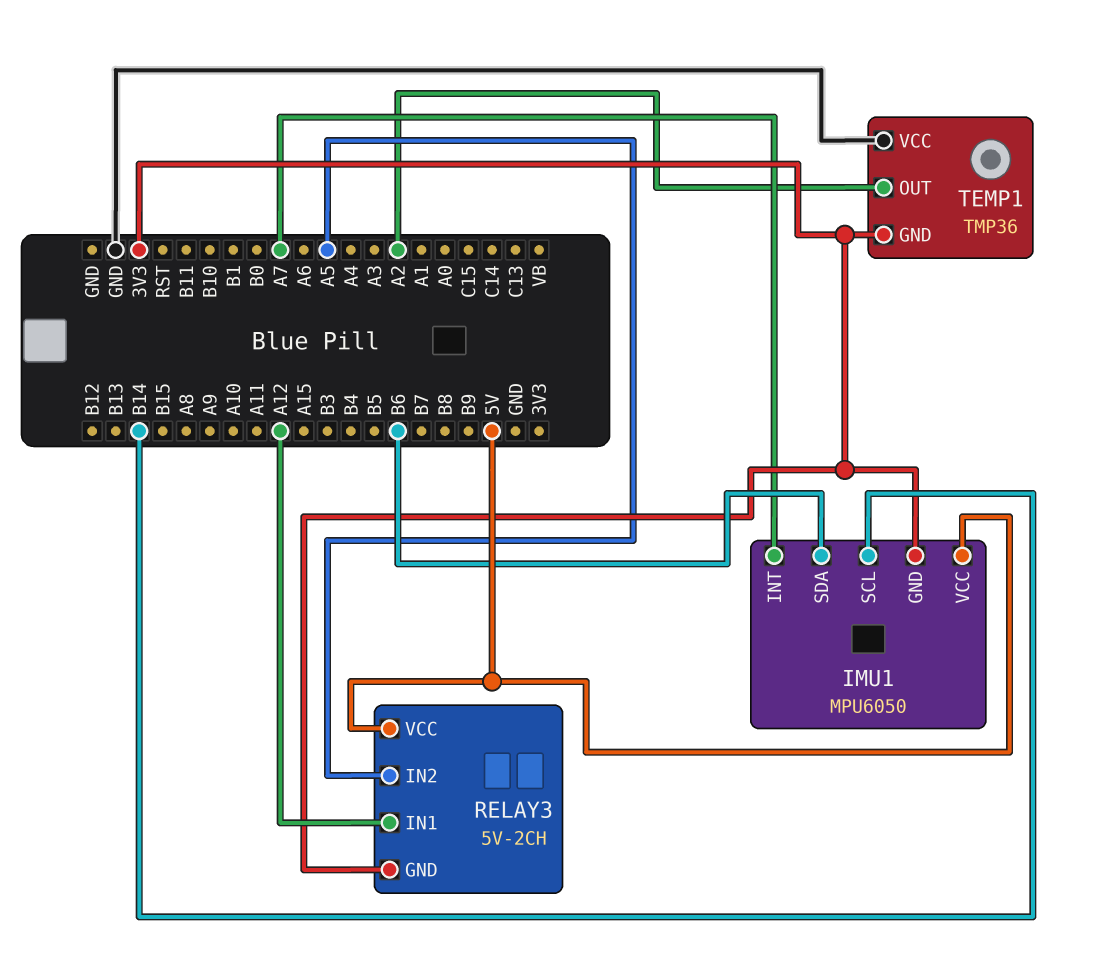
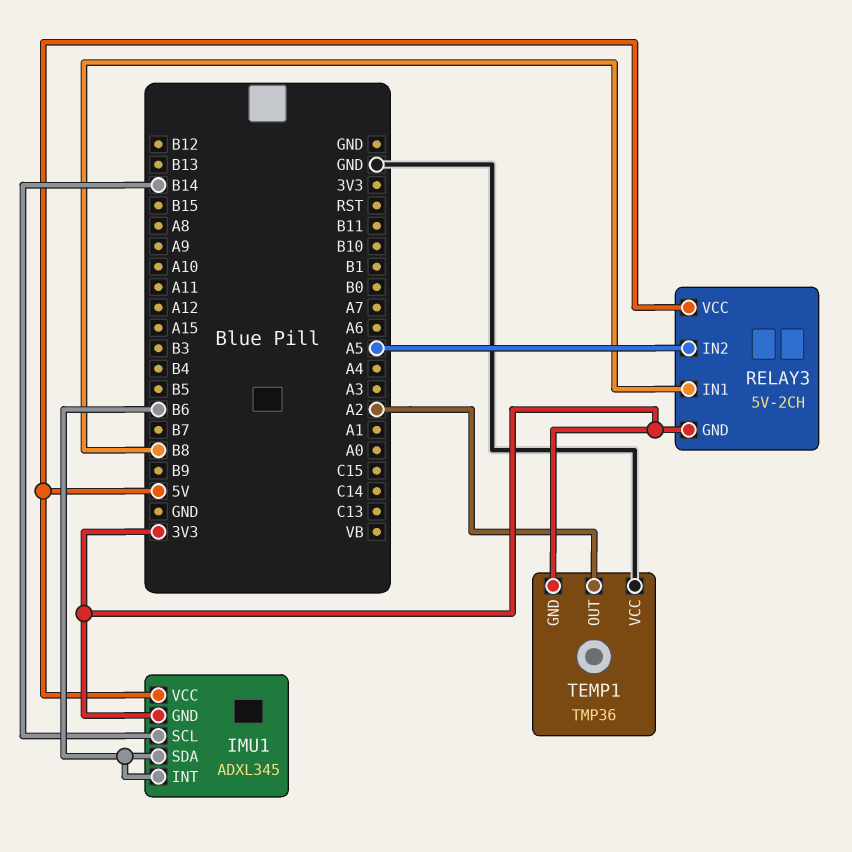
IMU1: MPU6050 -> ADXL345
IMU1 pin INT: A7 -> B6
RELAY3 pin IN1: A12 -> B8

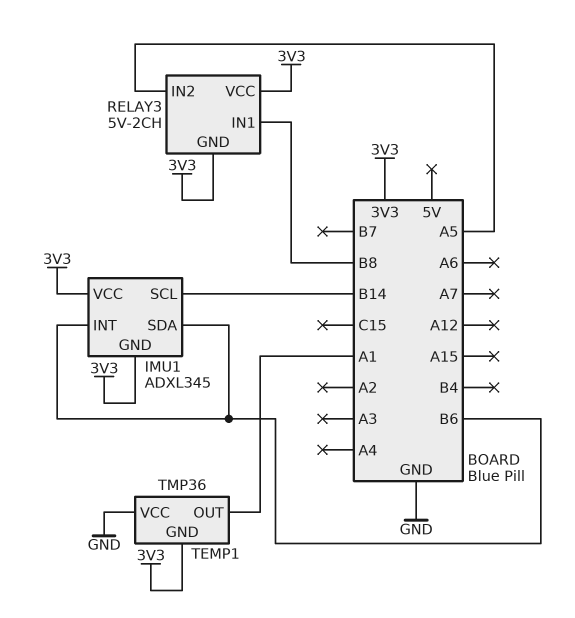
IMU1 pin VCC: 5V -> 3V3
RELAY3 pin VCC: 5V -> 3V3
TEMP1 pin OUT: A2 -> A1

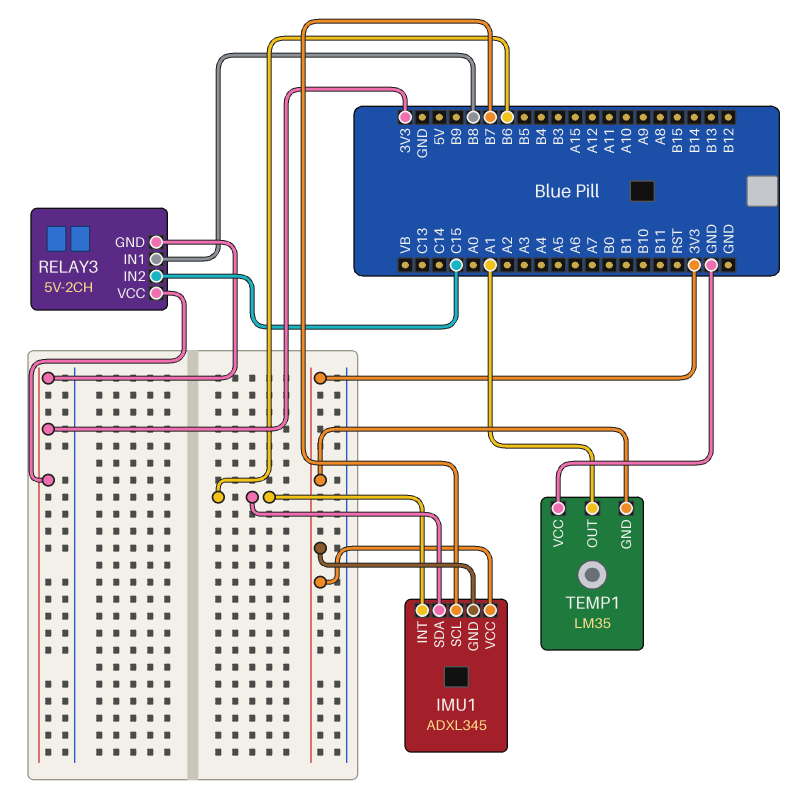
IMU1 pin SCL: B14 -> B7
RELAY3 pin IN2: A5 -> C15
TEMP1: TMP36 -> LM35

